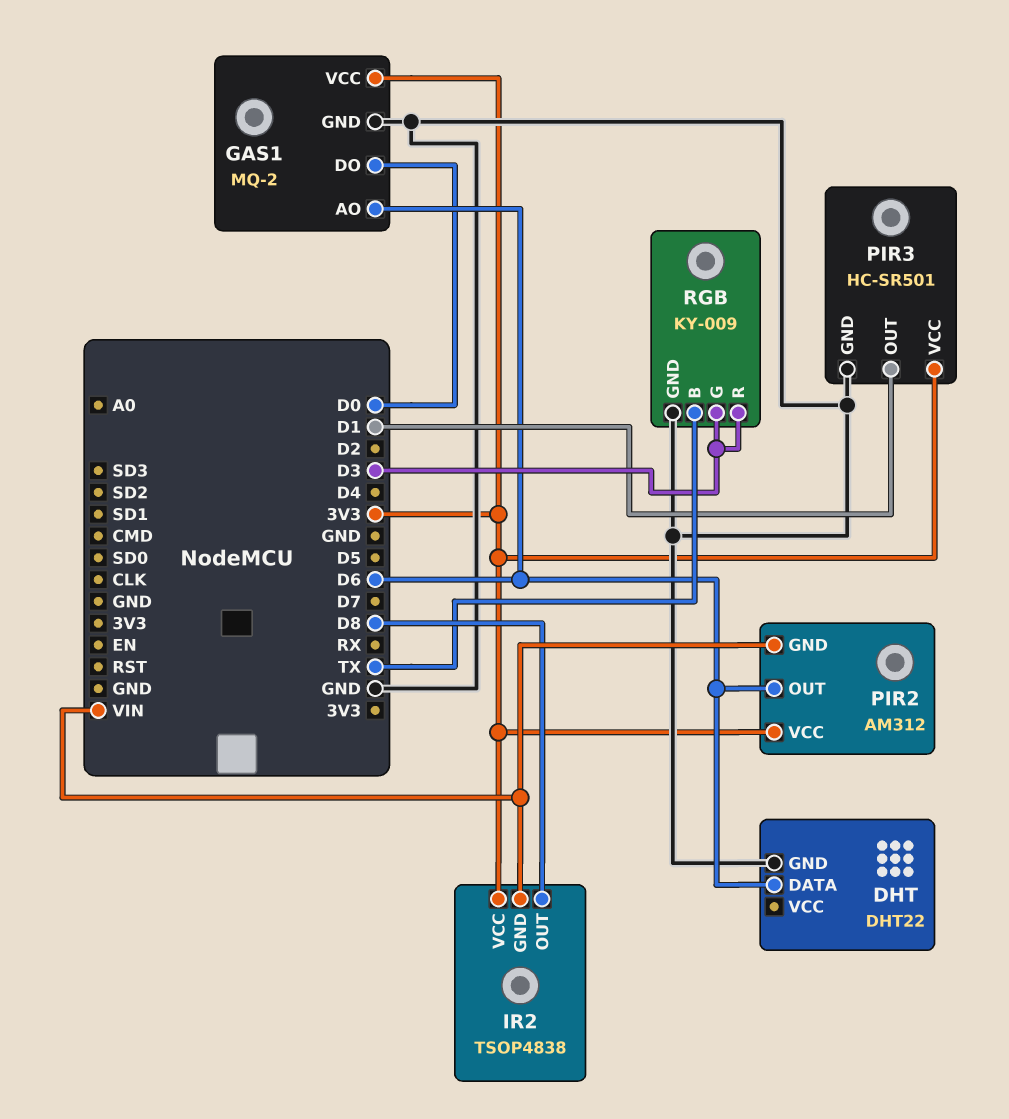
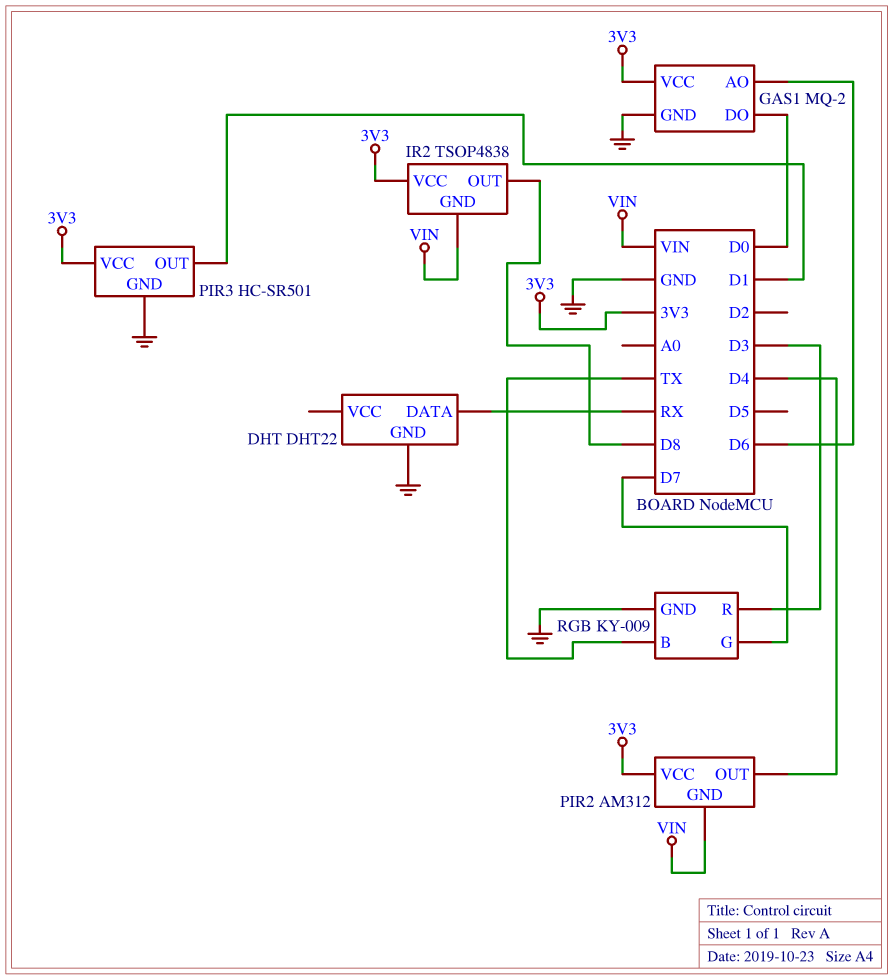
DHT pin DATA: D6 -> RX
PIR2 pin OUT: D6 -> D4
RGB pin G: D3 -> D7

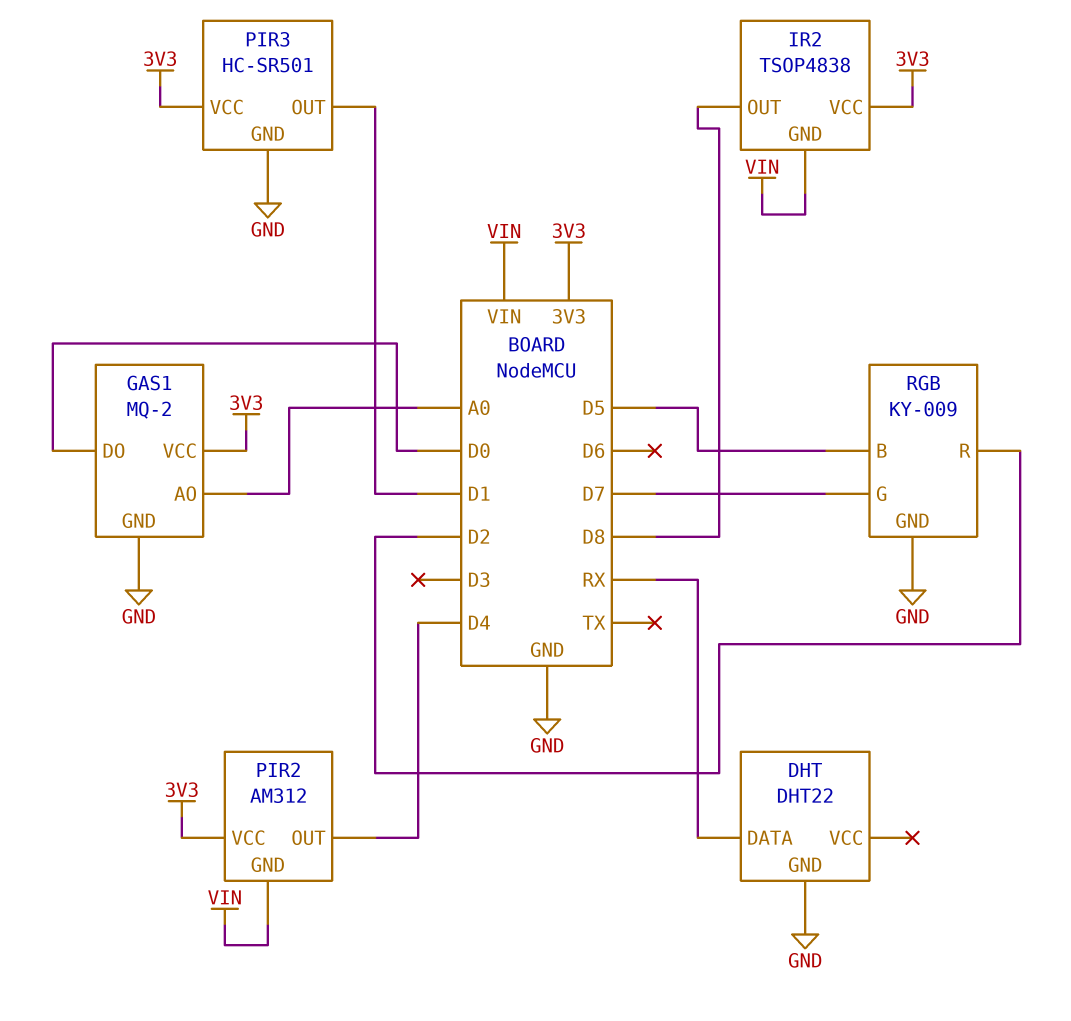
GAS1 pin AO: D6 -> A0
RGB pin B: TX -> D5
RGB pin R: D3 -> D2

